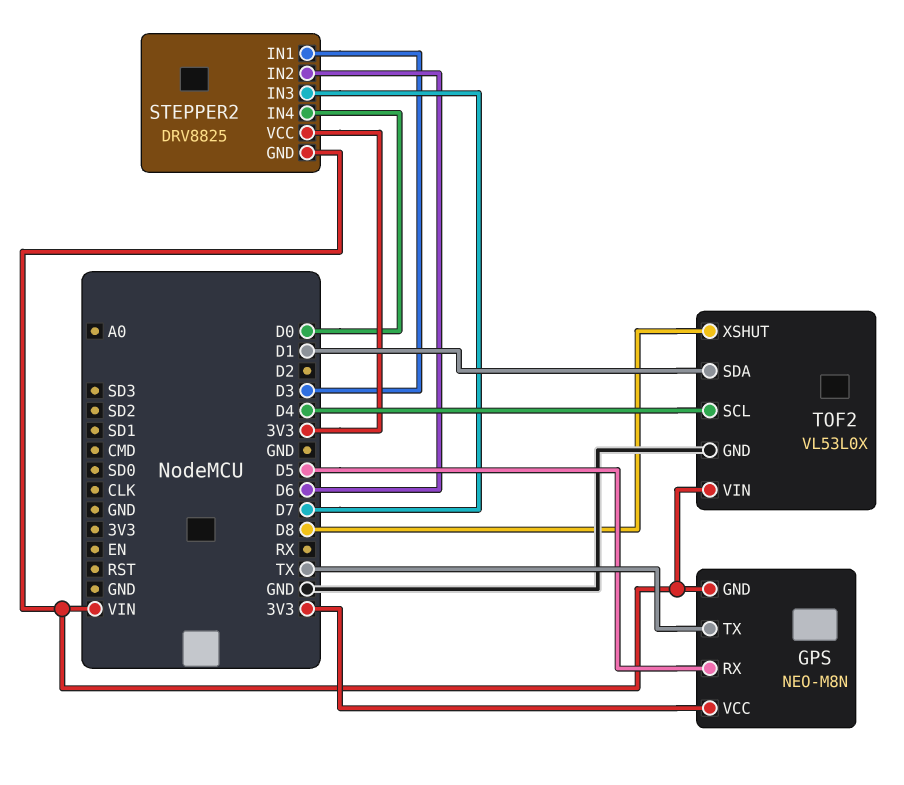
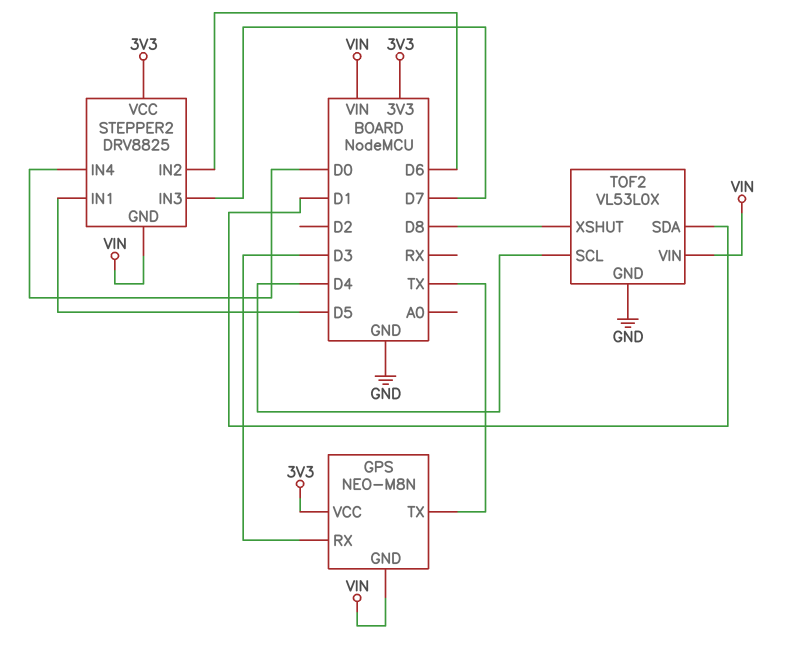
GPS pin RX: D5 -> D3
STEPPER2 pin IN1: D3 -> D5

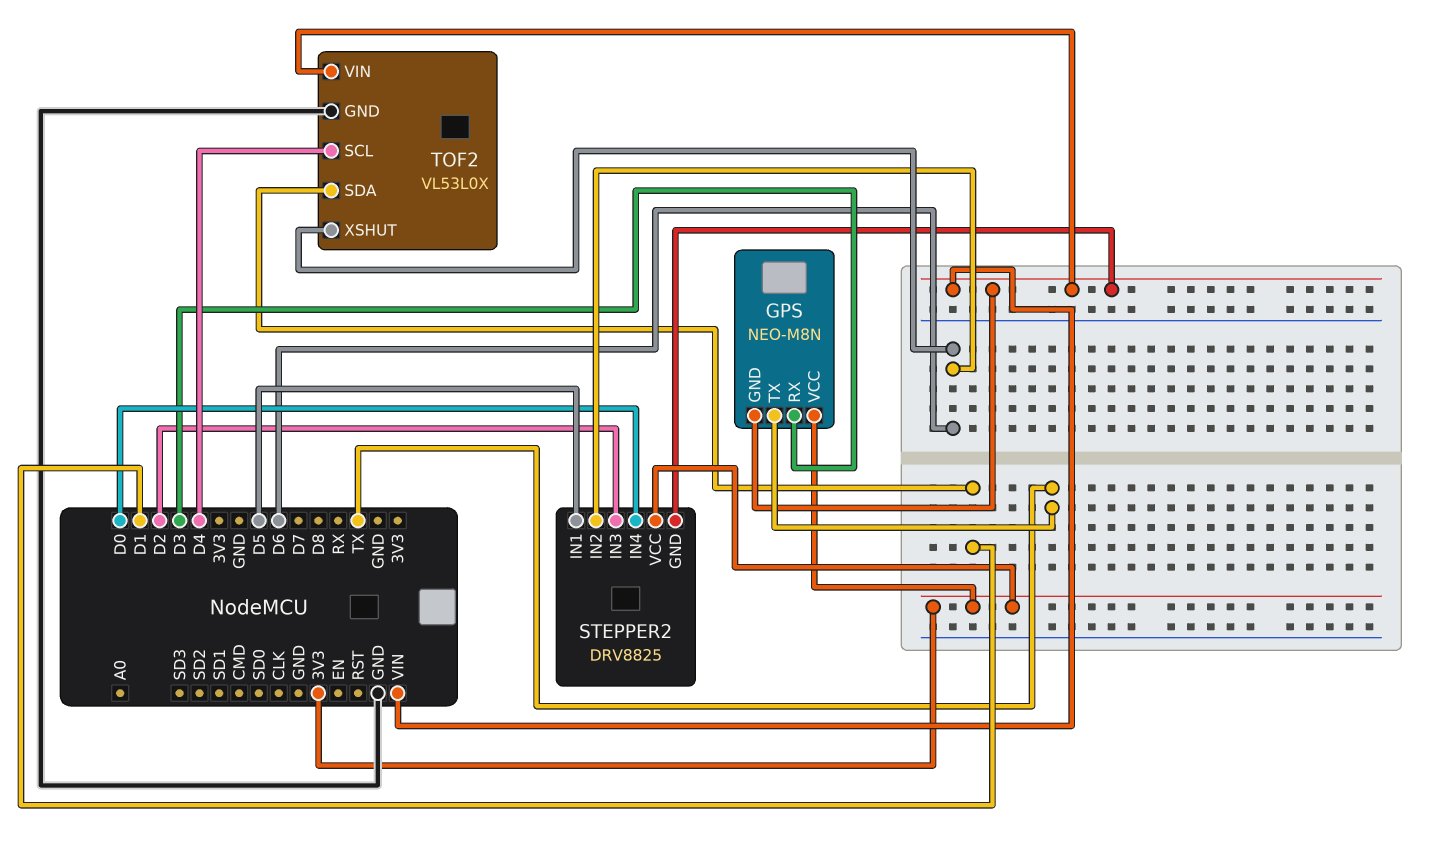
STEPPER2 pin IN3: D7 -> D2
TOF2 pin XSHUT: D8 -> D6

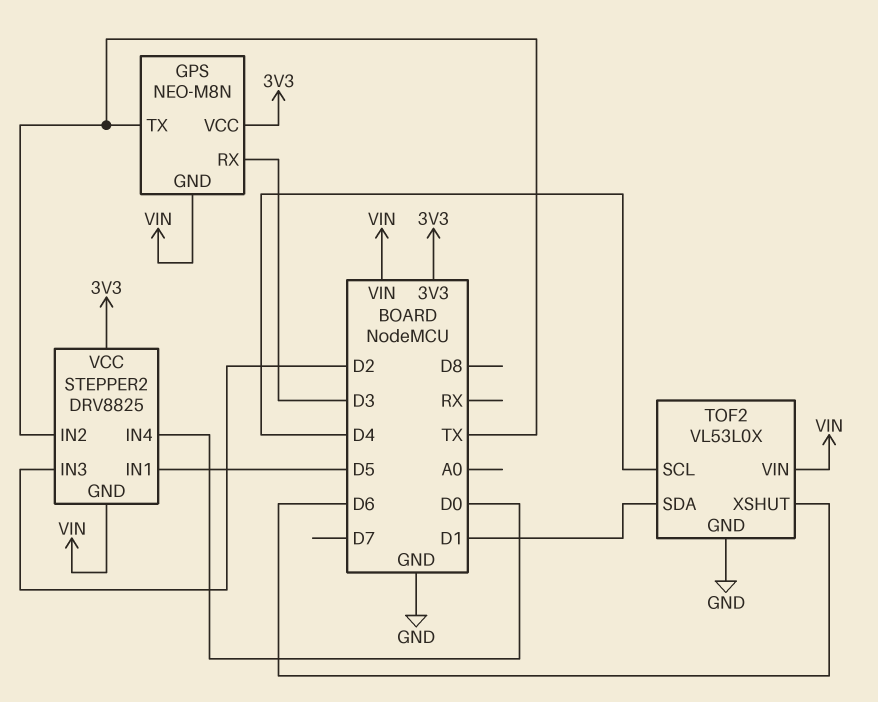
STEPPER2 pin IN2: D6 -> TX

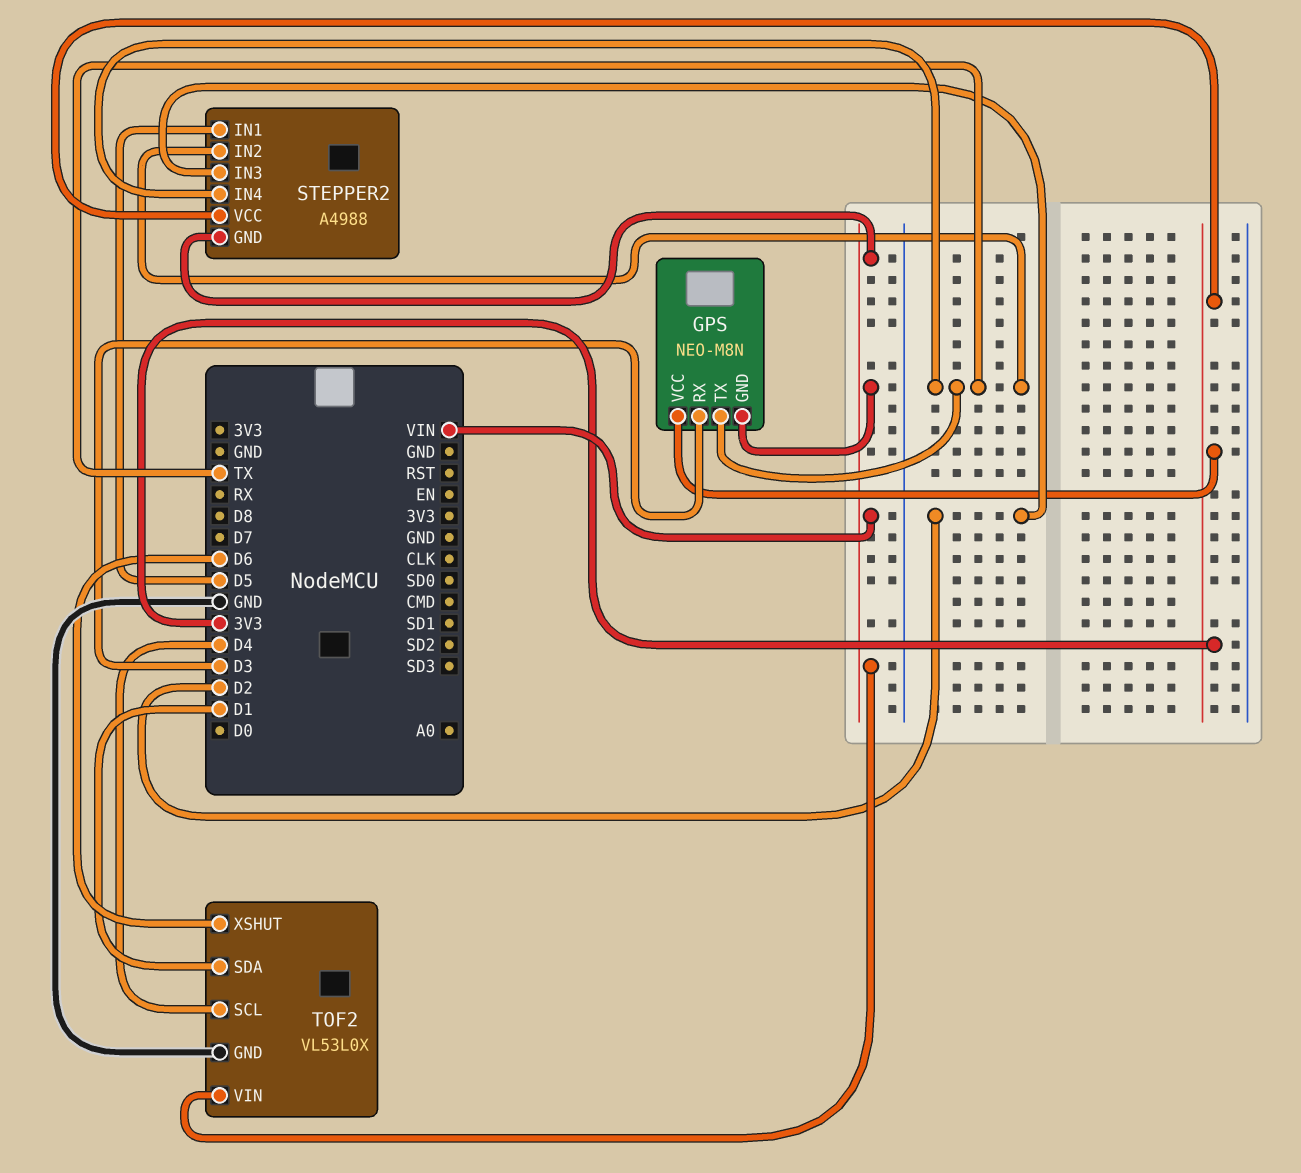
STEPPER2: DRV8825 -> A4988
STEPPER2 pin IN4: D0 -> TX

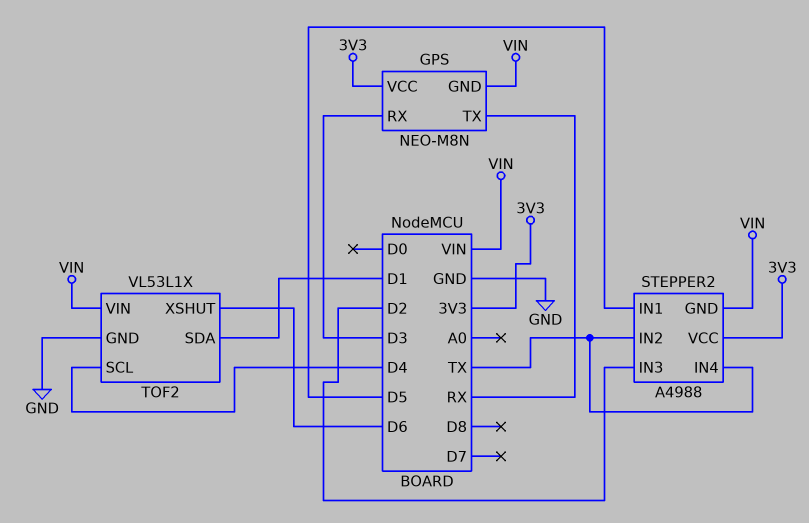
GPS pin TX: TX -> RX
TOF2: VL53L0X -> VL53L1X

